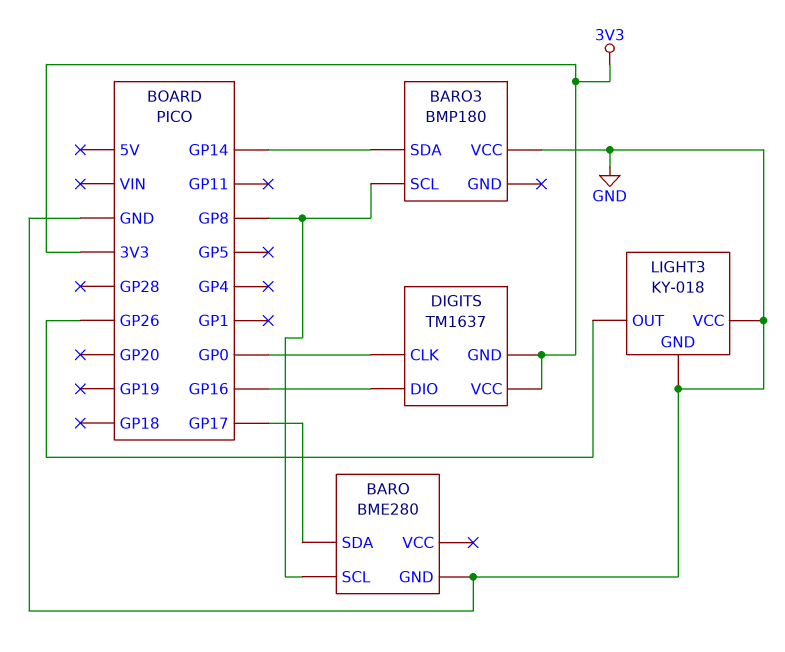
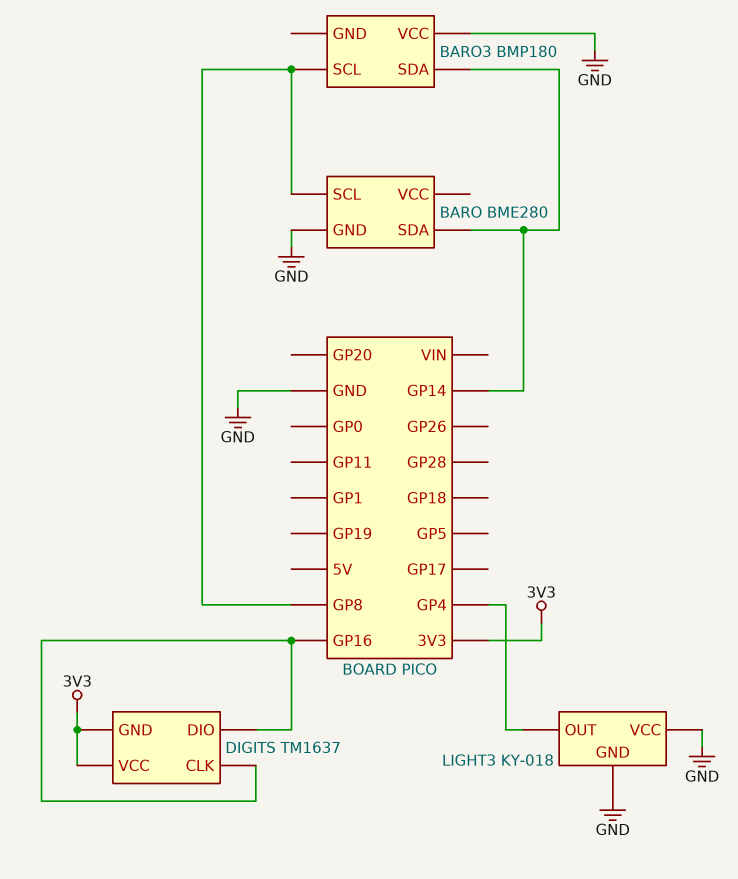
BARO pin SDA: GP17 -> GP14
DIGITS pin CLK: GP0 -> GP16
LIGHT3 pin OUT: GP26 -> GP4

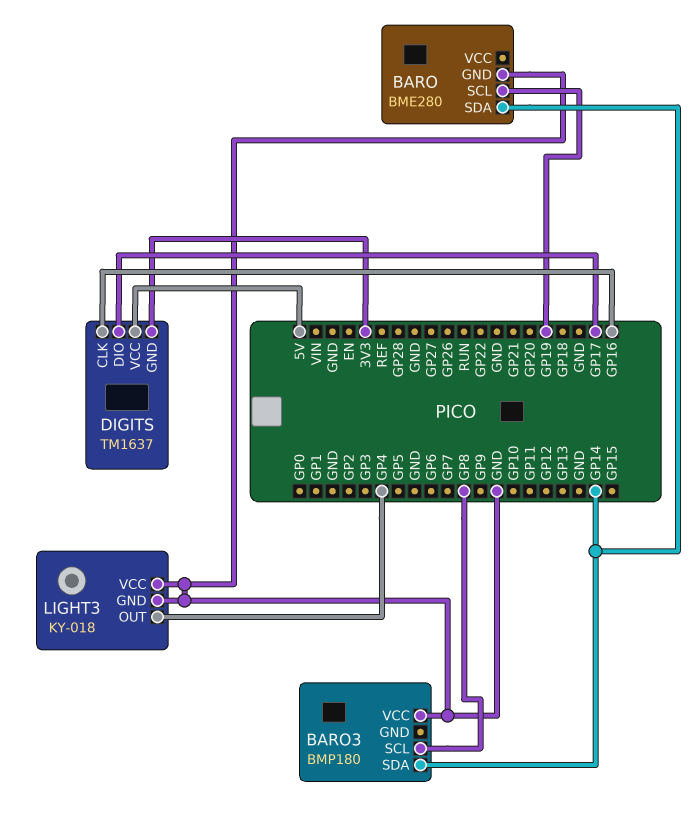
BARO pin SCL: GP8 -> GP19
DIGITS pin DIO: GP16 -> GP17
DIGITS pin VCC: 3V3 -> 5V

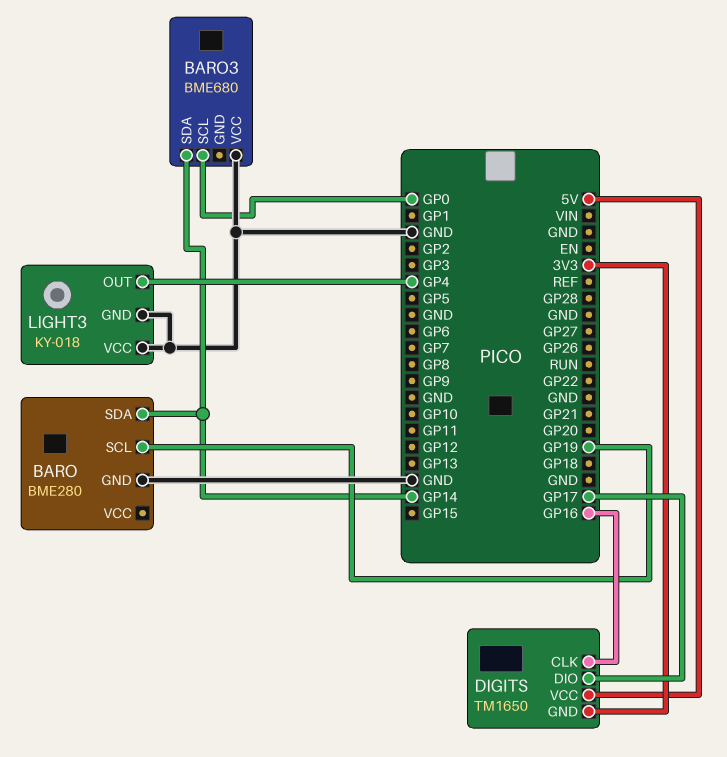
BARO3: BMP180 -> BME680
BARO3 pin SCL: GP8 -> GP0
DIGITS: TM1637 -> TM1650

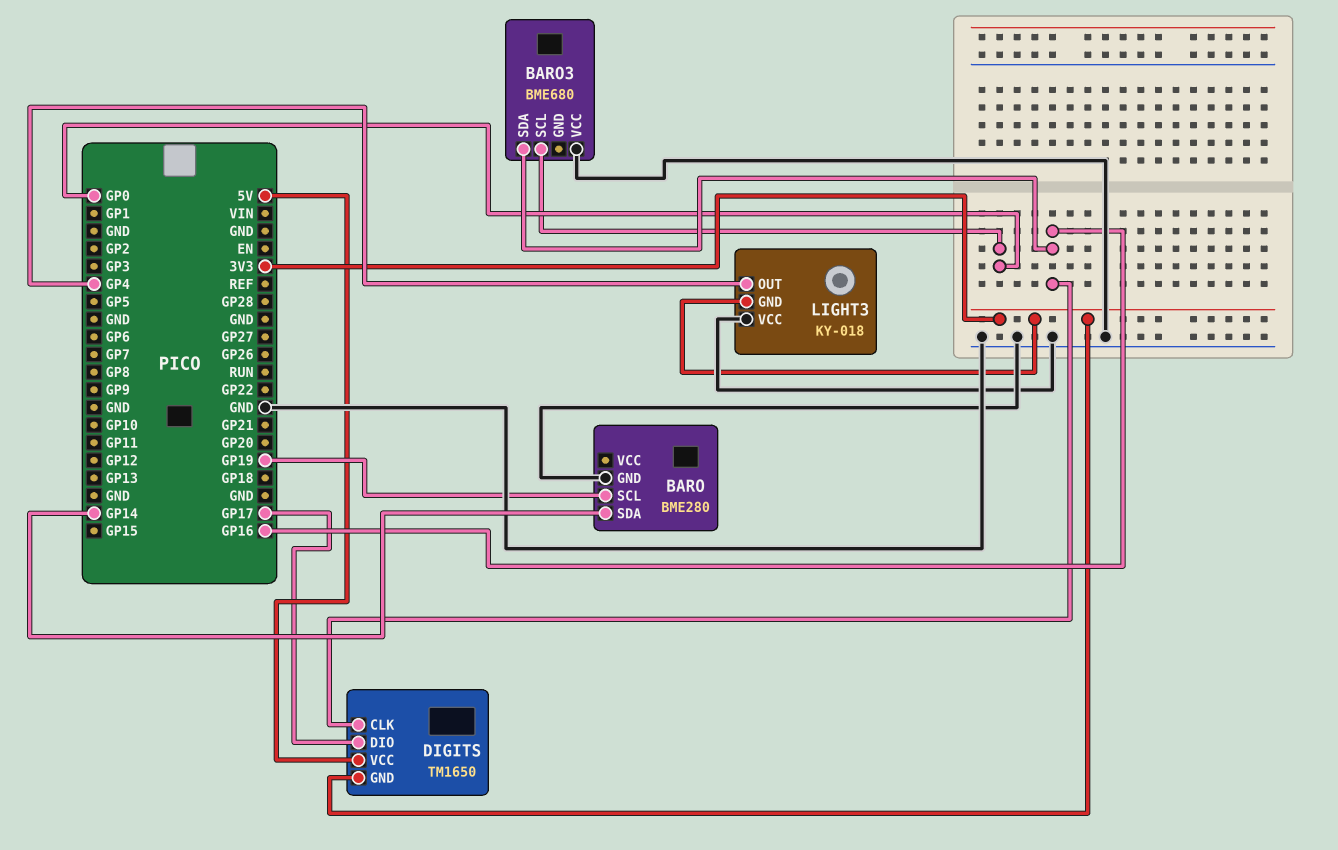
BARO3 pin SDA: GP14 -> GP16
LIGHT3 pin GND: GND -> 3V3

